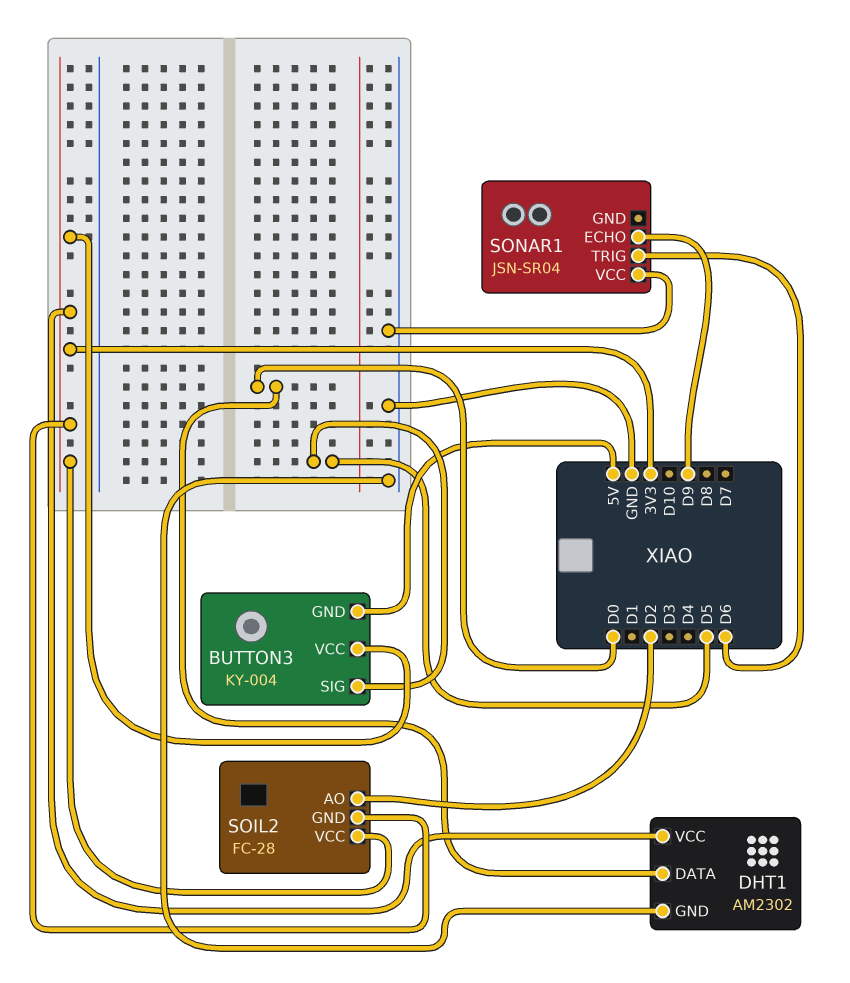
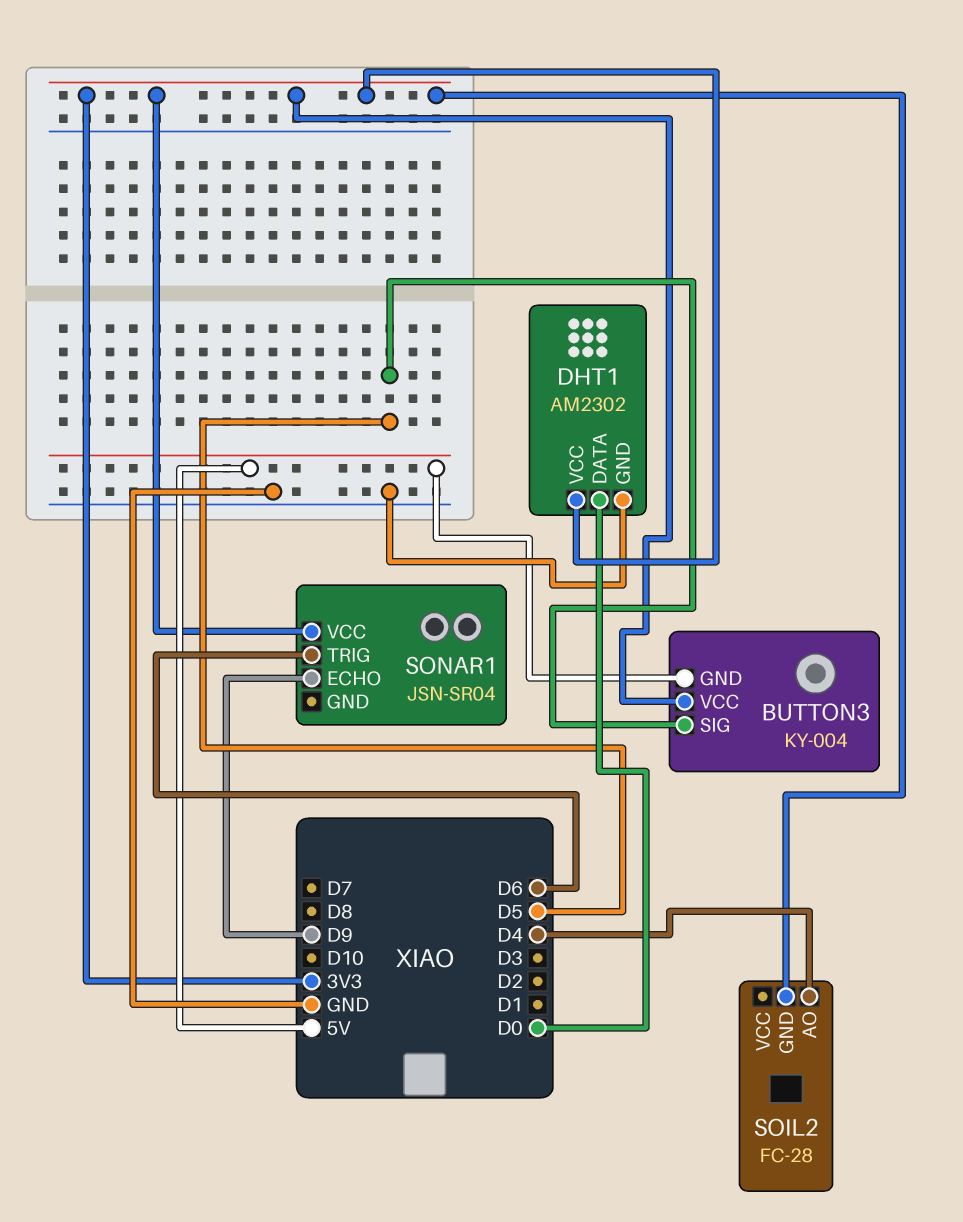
SOIL2 pin AO: D2 -> D4
SOIL2 pin VCC: 3V3 -> none
SONAR1 pin VCC: GND -> 3V3

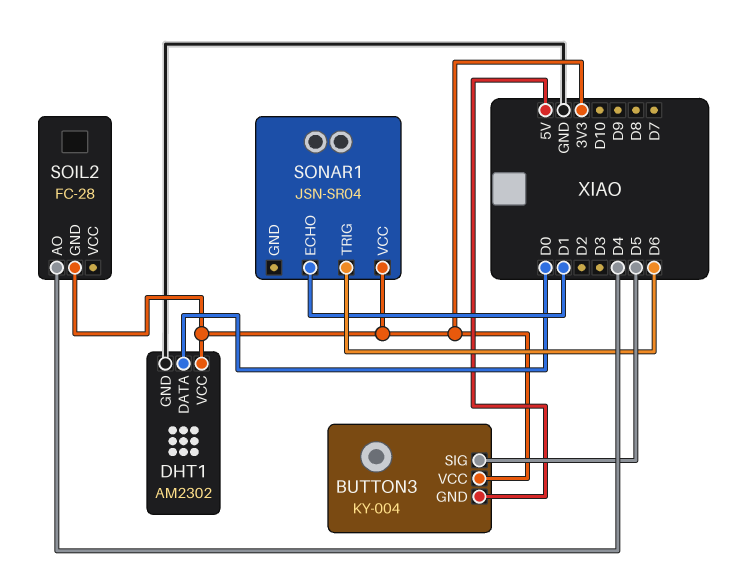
SONAR1 pin ECHO: D9 -> D1

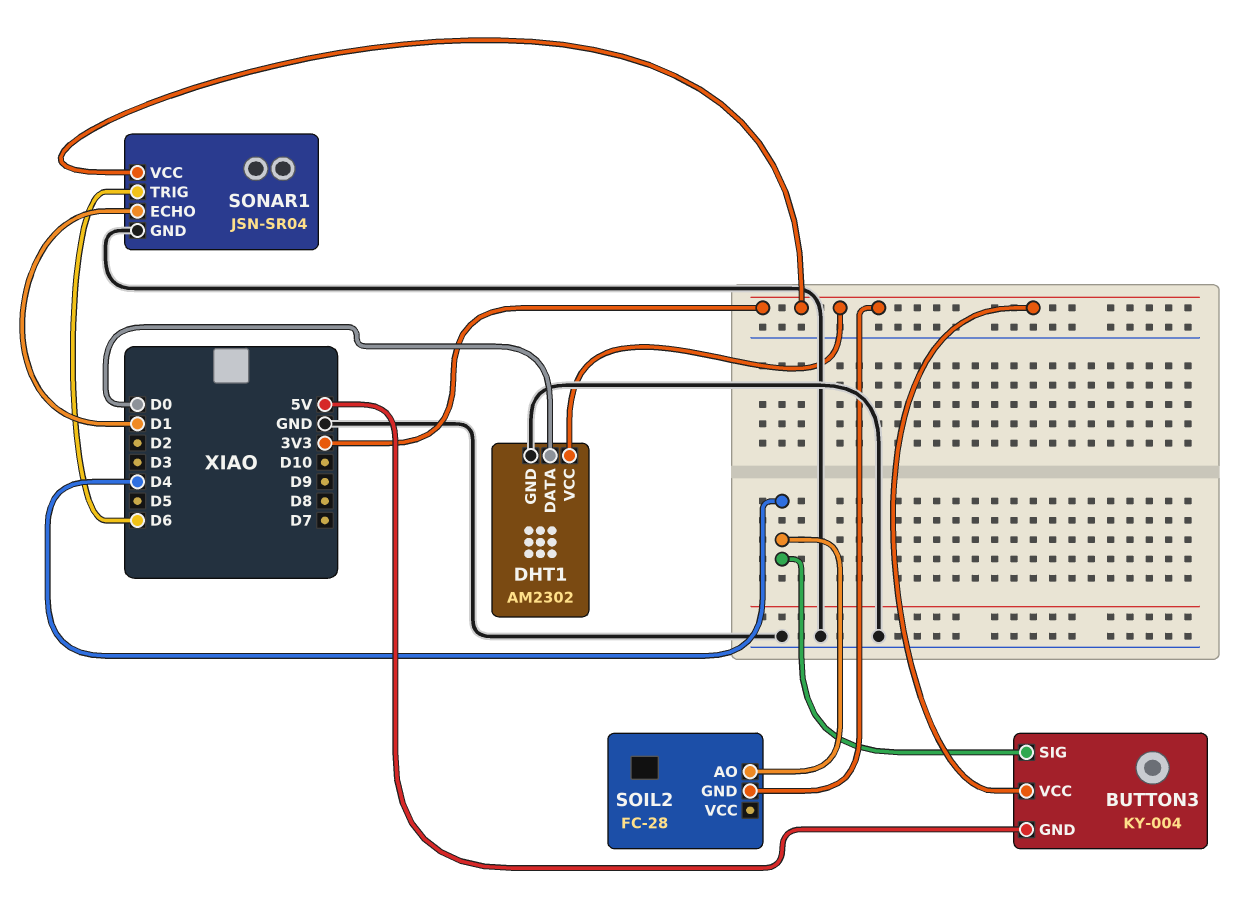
BUTTON3 pin SIG: D5 -> D4
SONAR1 pin GND: none -> GND

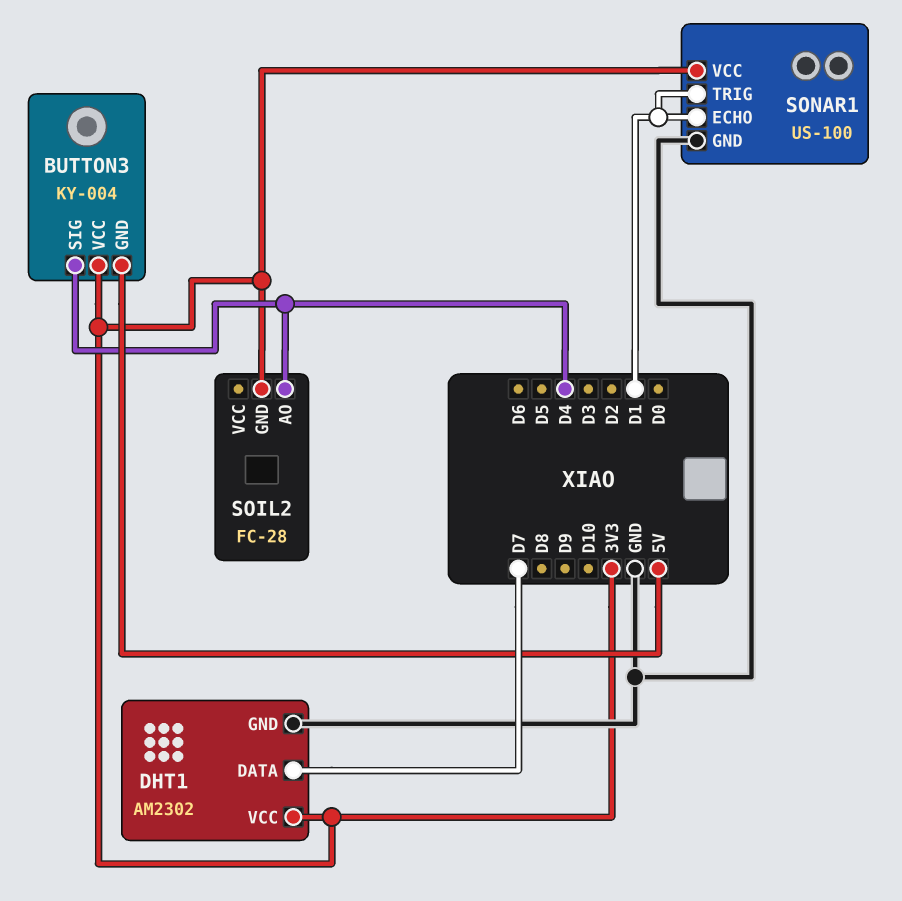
DHT1 pin DATA: D0 -> D7
SONAR1: JSN-SR04 -> US-100
SONAR1 pin TRIG: D6 -> D1

